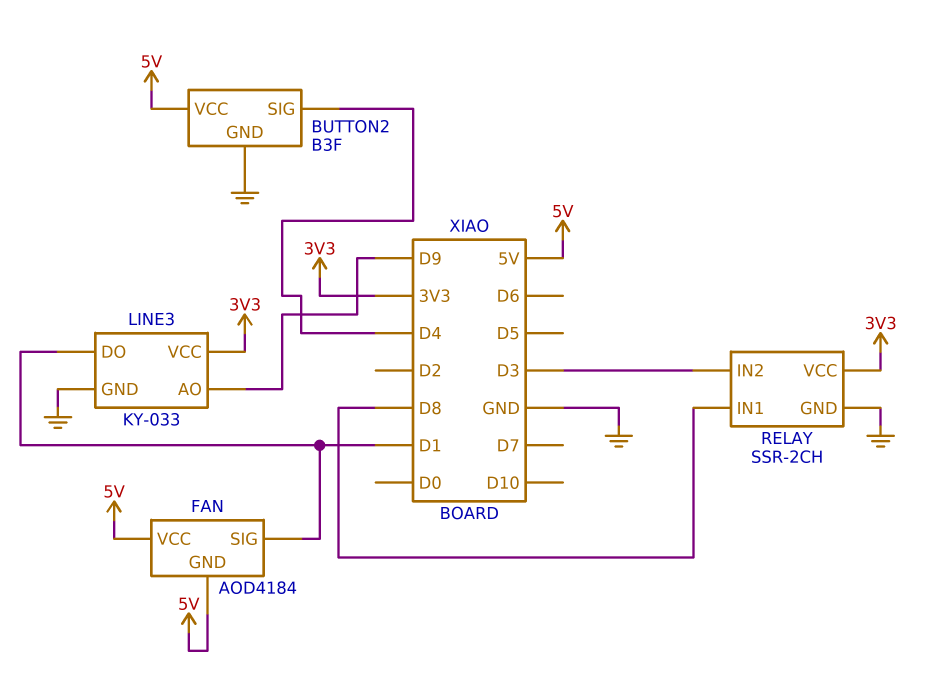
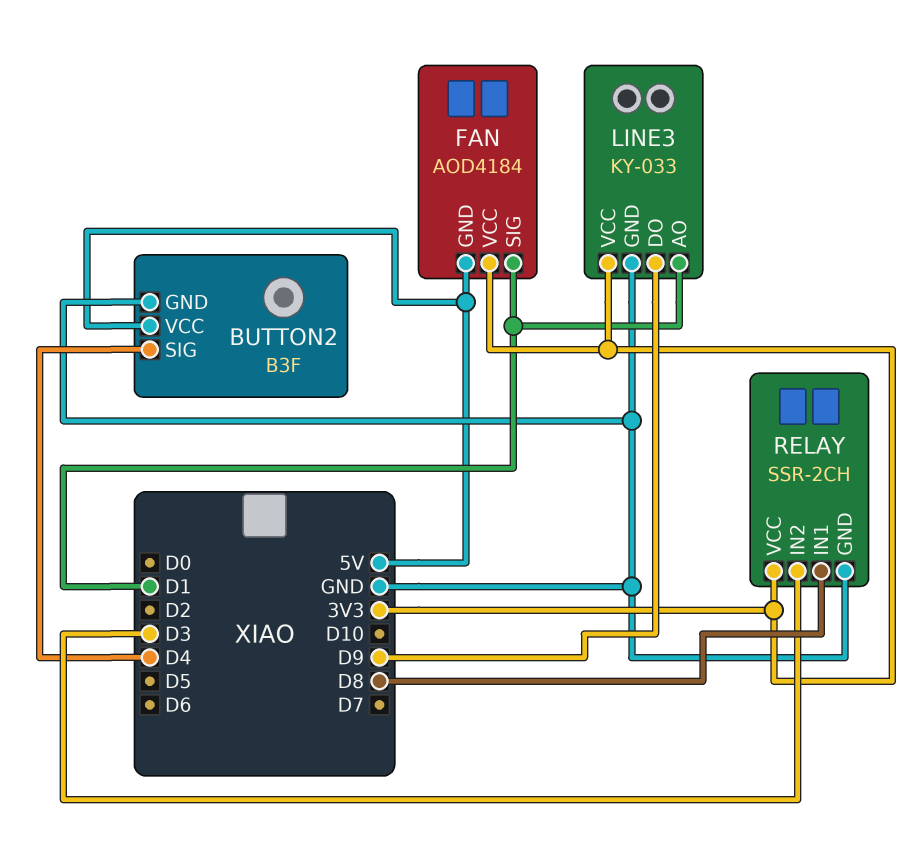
FAN pin VCC: 5V -> 3V3
LINE3 pin AO: D9 -> D1
LINE3 pin DO: D1 -> D9

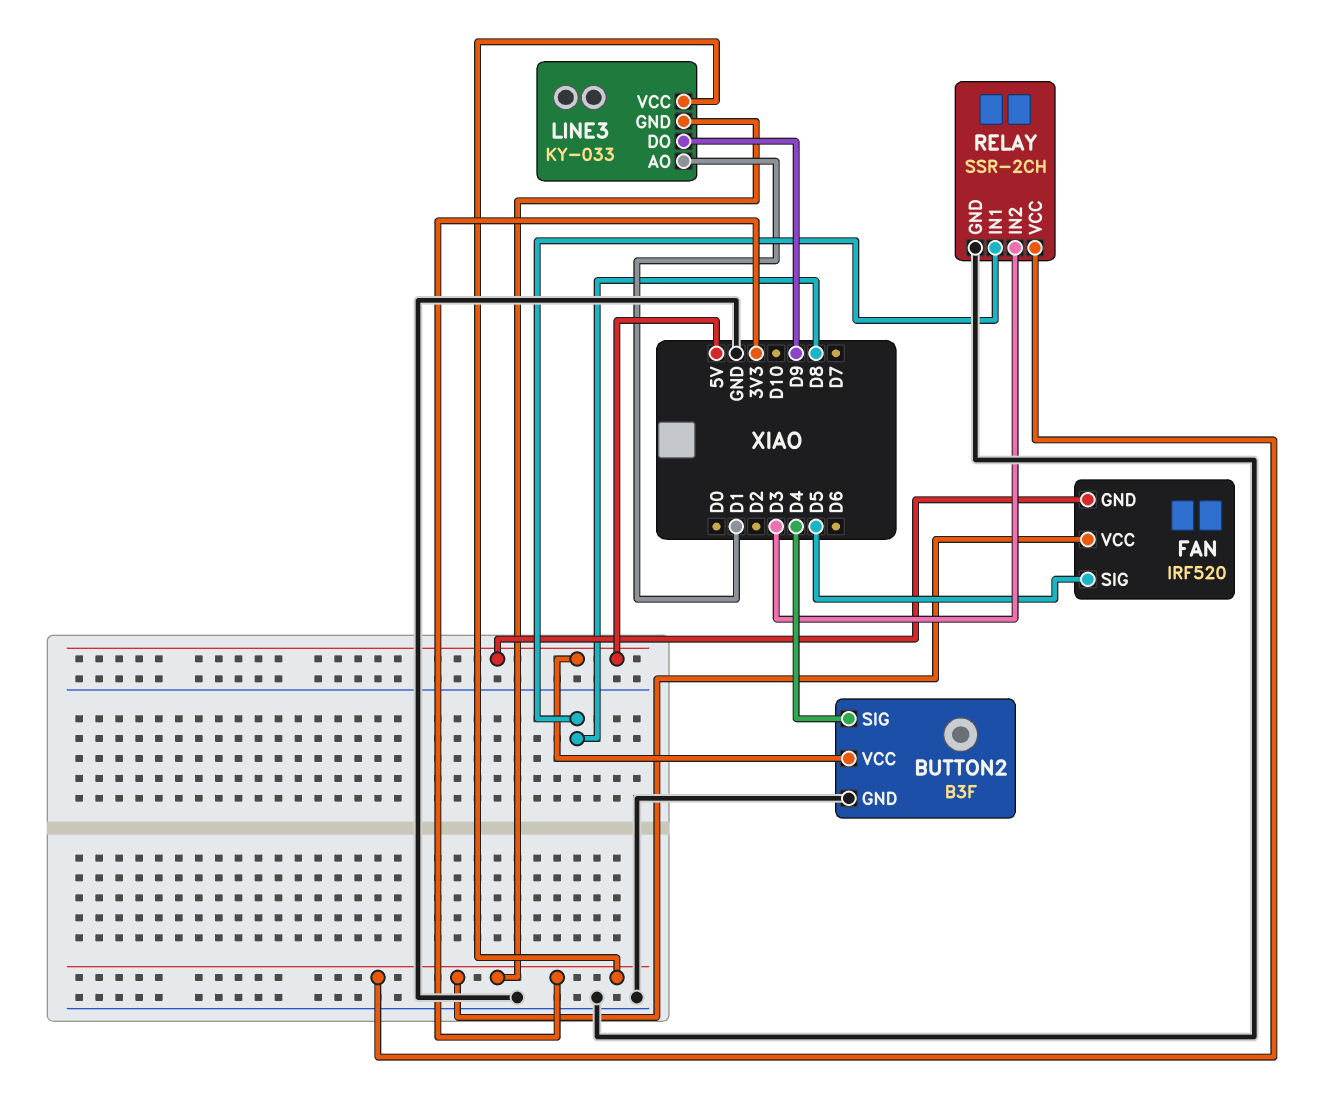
FAN: AOD4184 -> IRF520
FAN pin SIG: D1 -> D5
LINE3 pin GND: GND -> 3V3

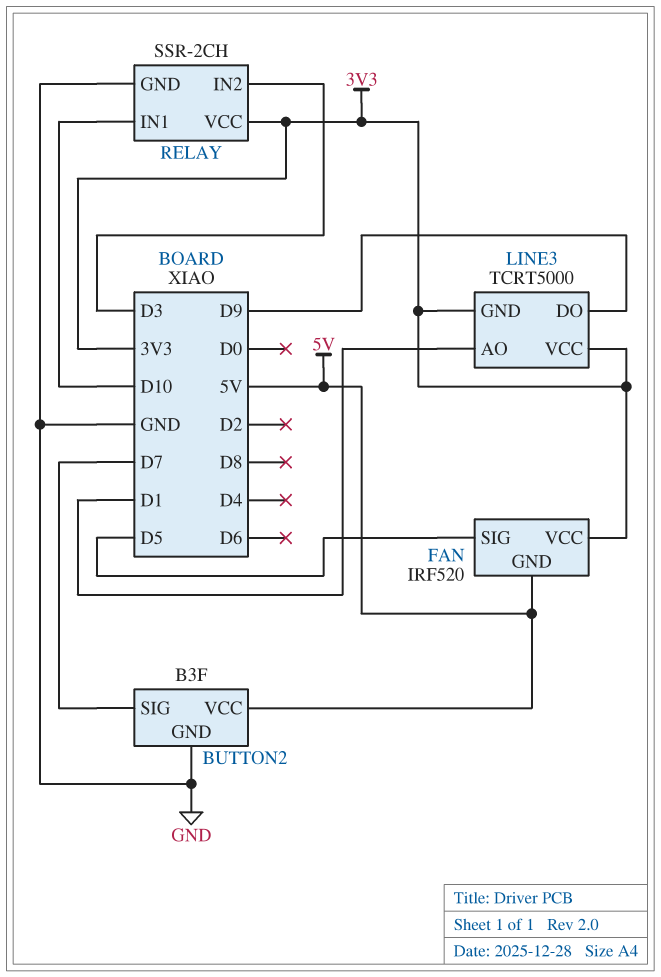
BUTTON2 pin SIG: D4 -> D7
LINE3: KY-033 -> TCRT5000
RELAY pin IN1: D8 -> D10

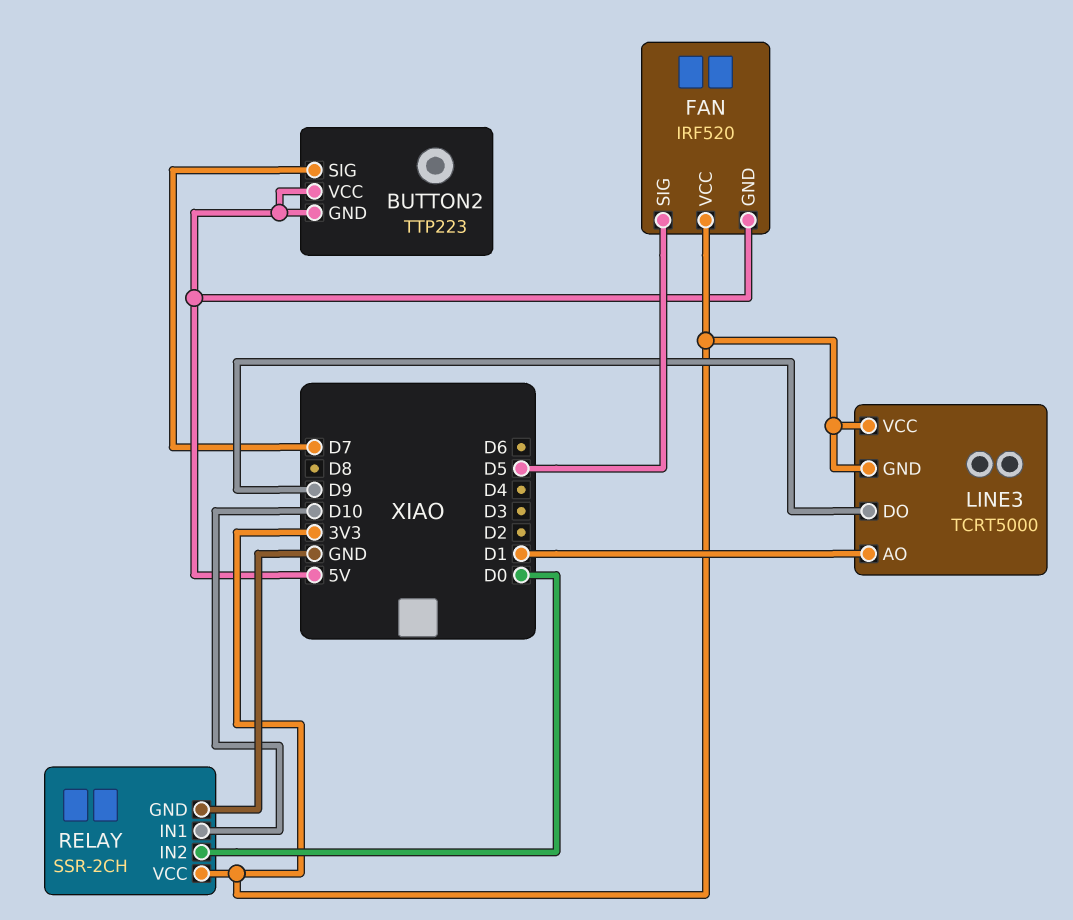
BUTTON2: B3F -> TTP223
BUTTON2 pin GND: GND -> 5V
RELAY pin IN2: D3 -> D0

